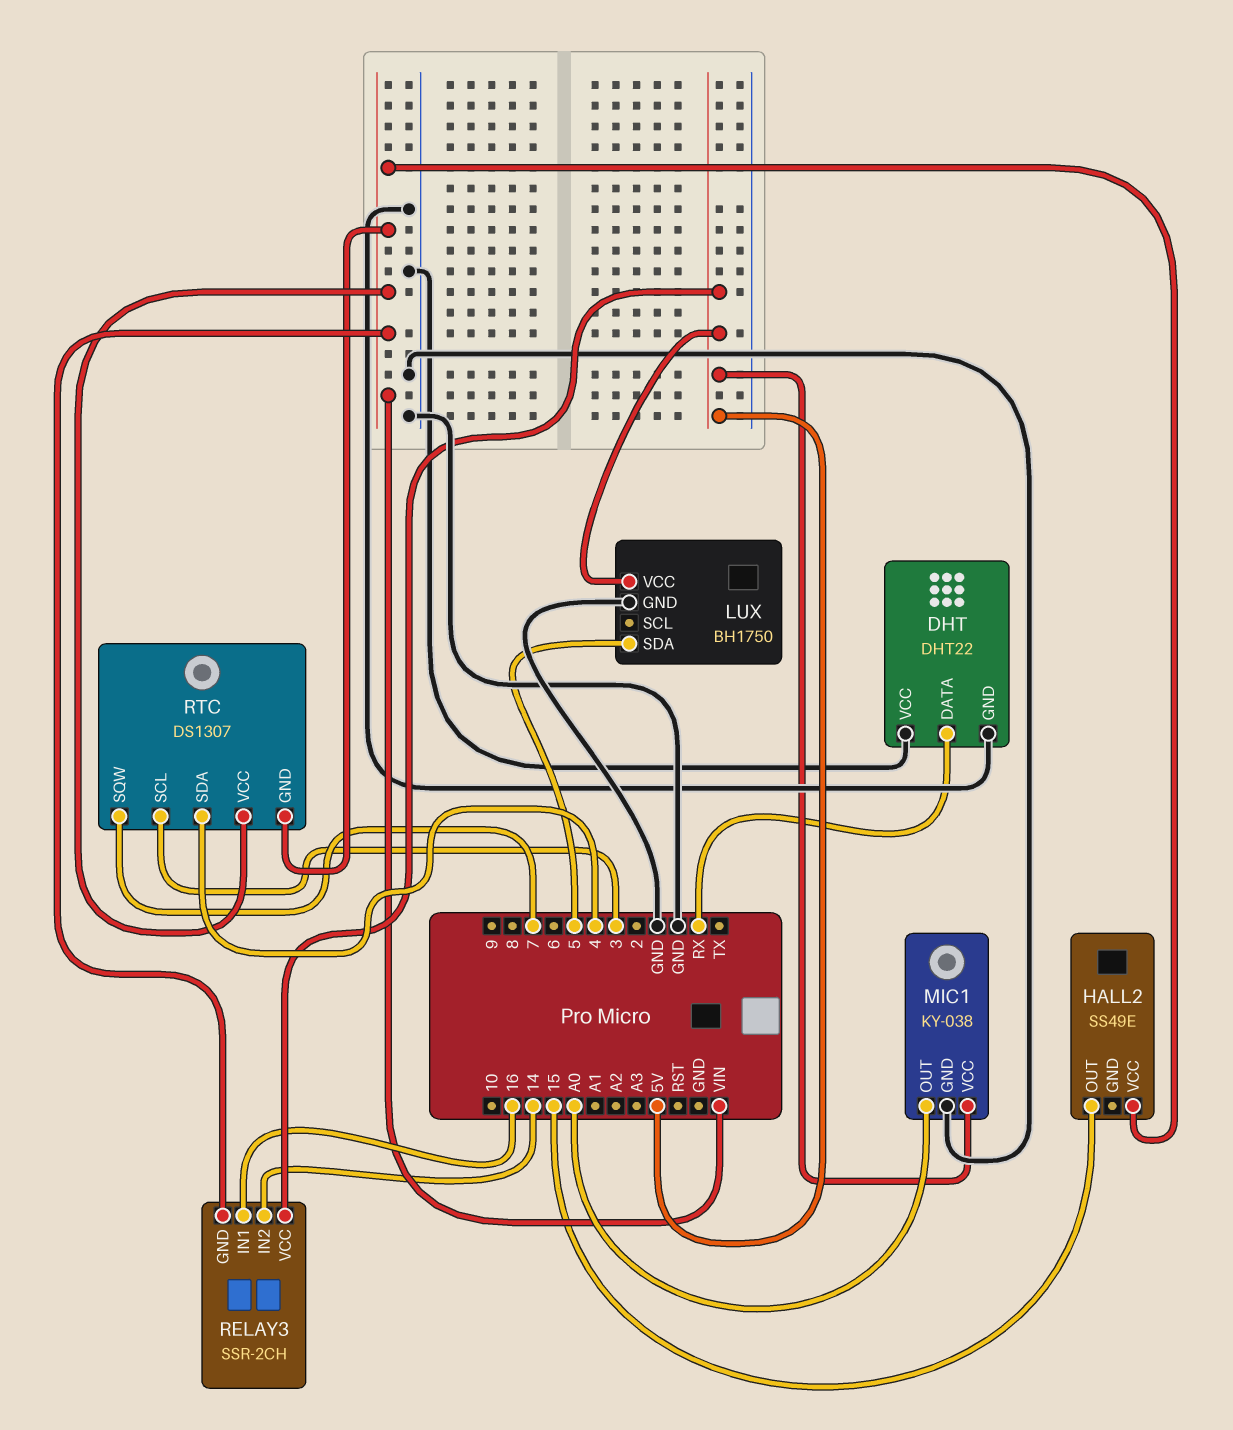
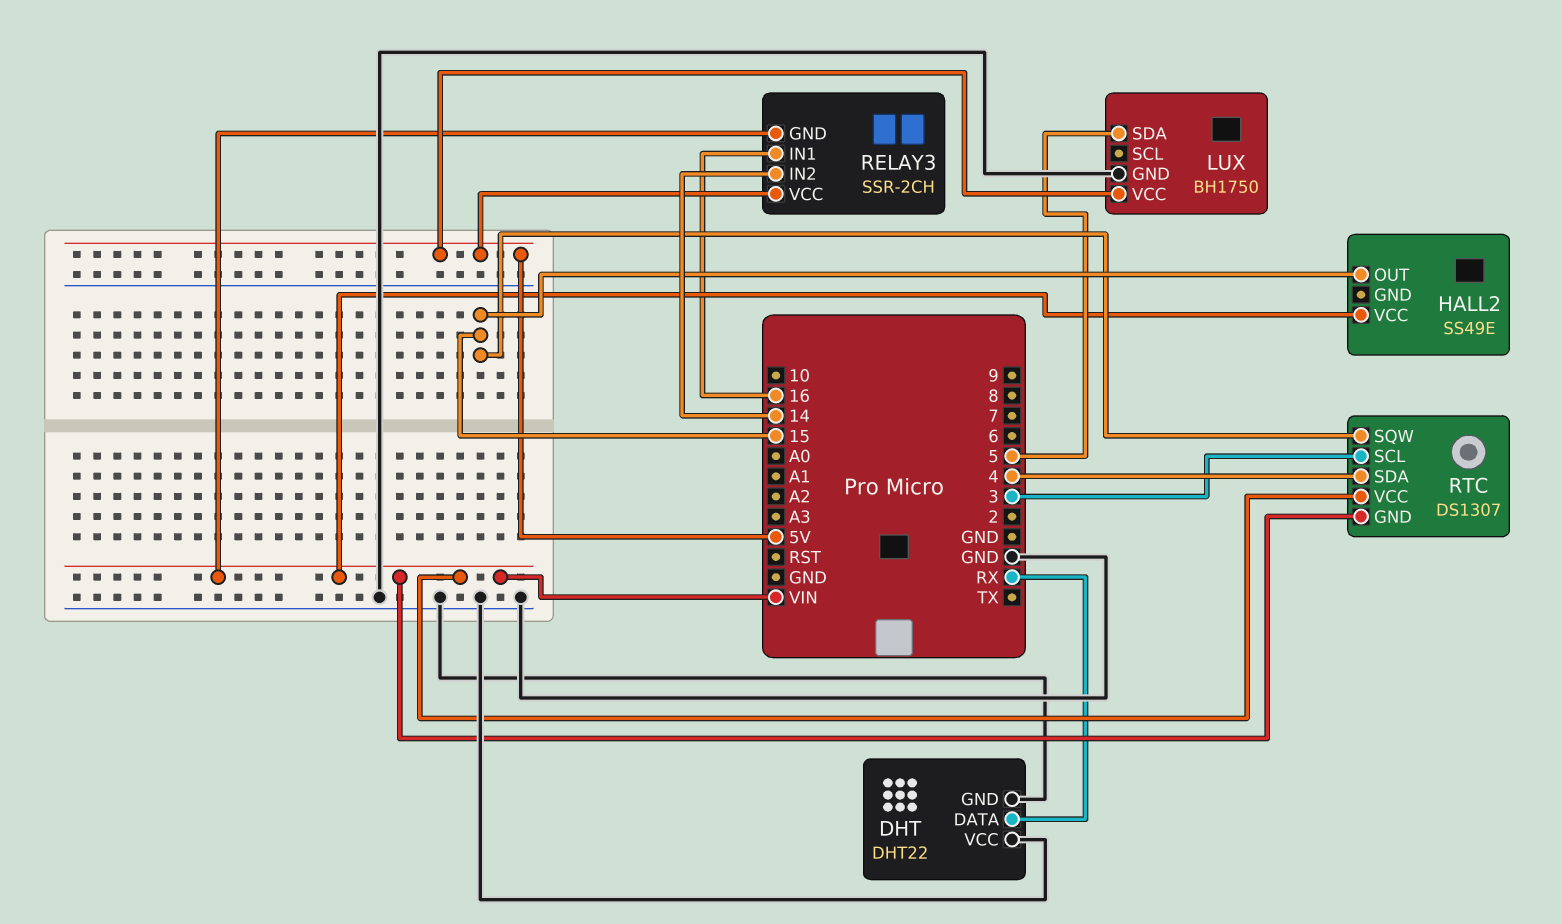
MIC1: KY-038 -> none
MIC1 pin GND: GND -> none
MIC1 pin OUT: A0 -> none
MIC1 pin VCC: 5V -> none
RTC pin SQW: 7 -> 15

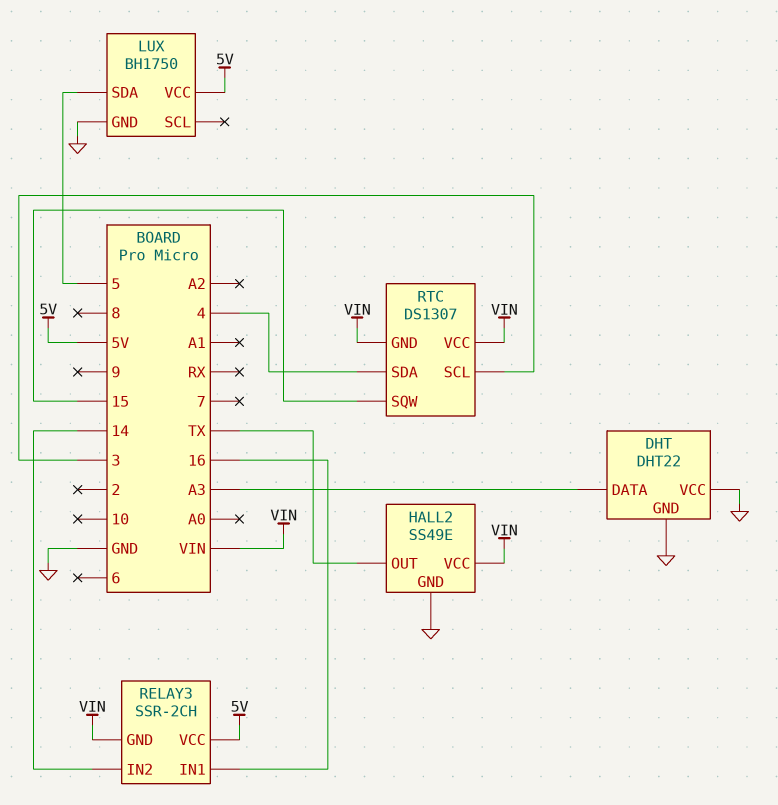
DHT pin DATA: RX -> A3
HALL2 pin GND: none -> GND
HALL2 pin OUT: 15 -> TX

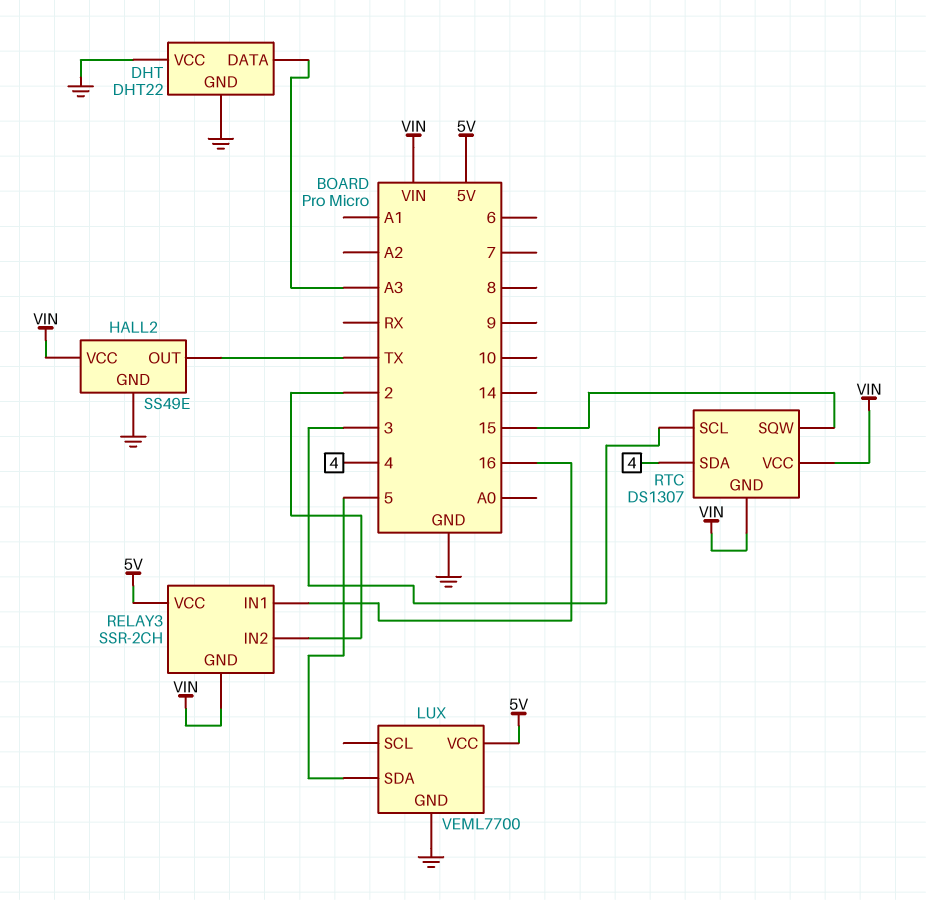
LUX: BH1750 -> VEML7700
RELAY3 pin IN2: 14 -> 2

